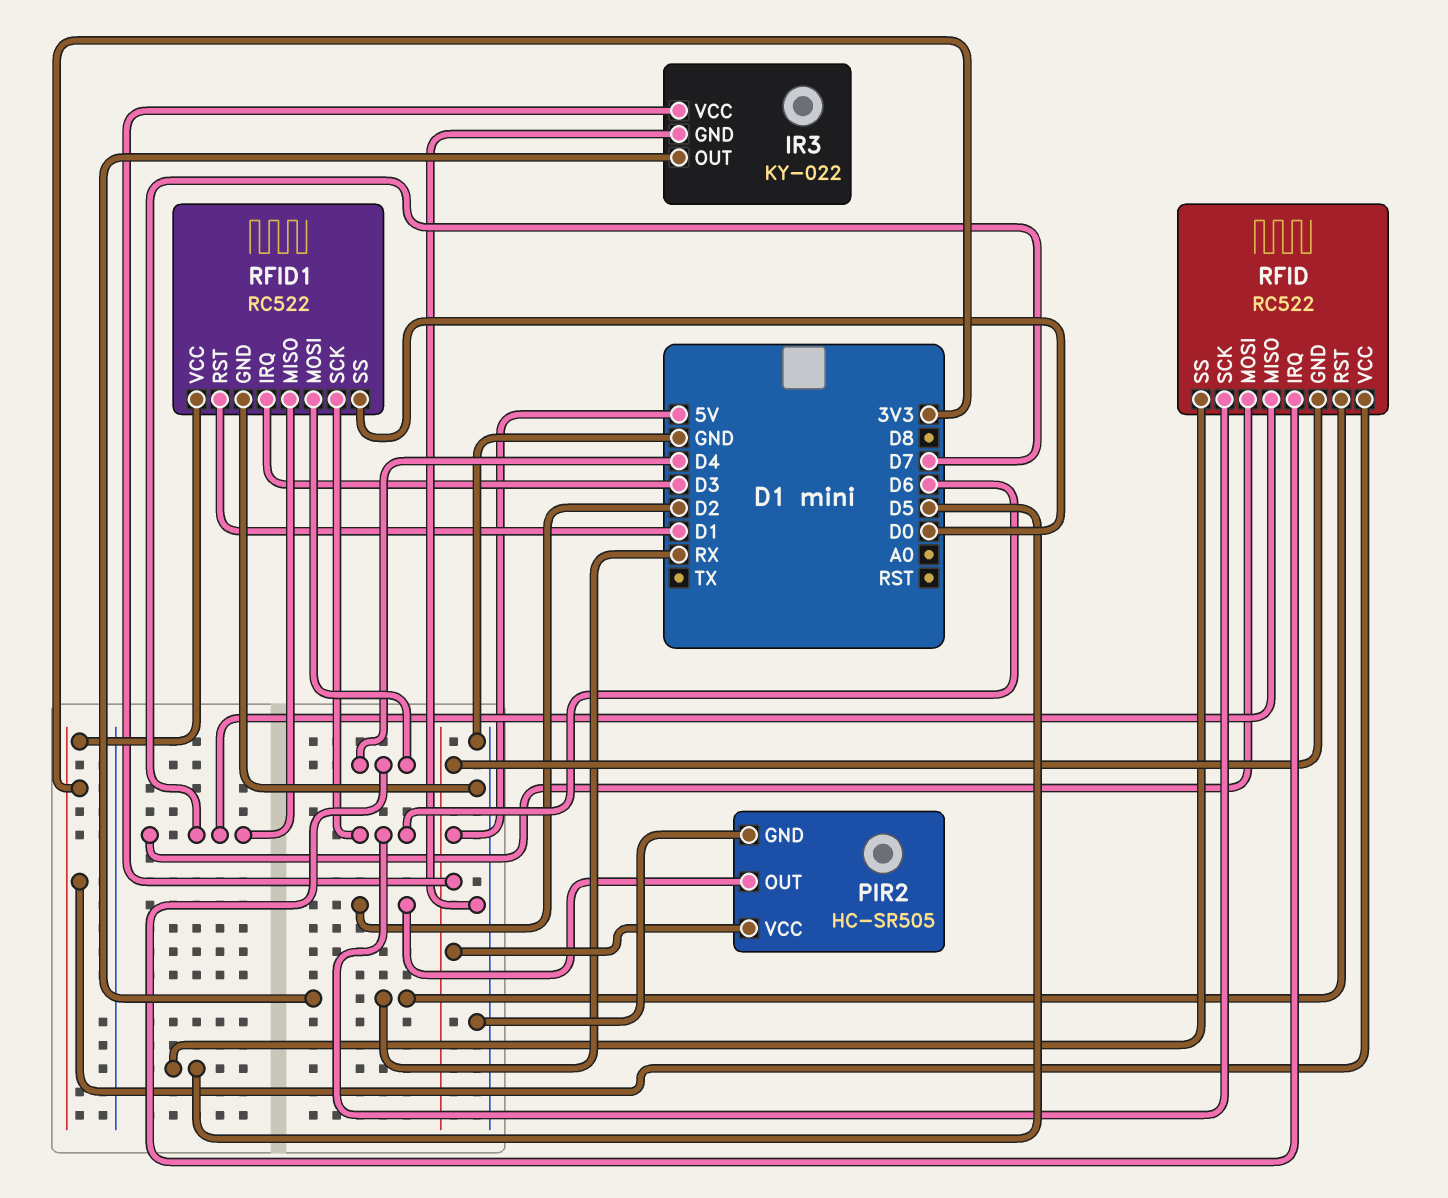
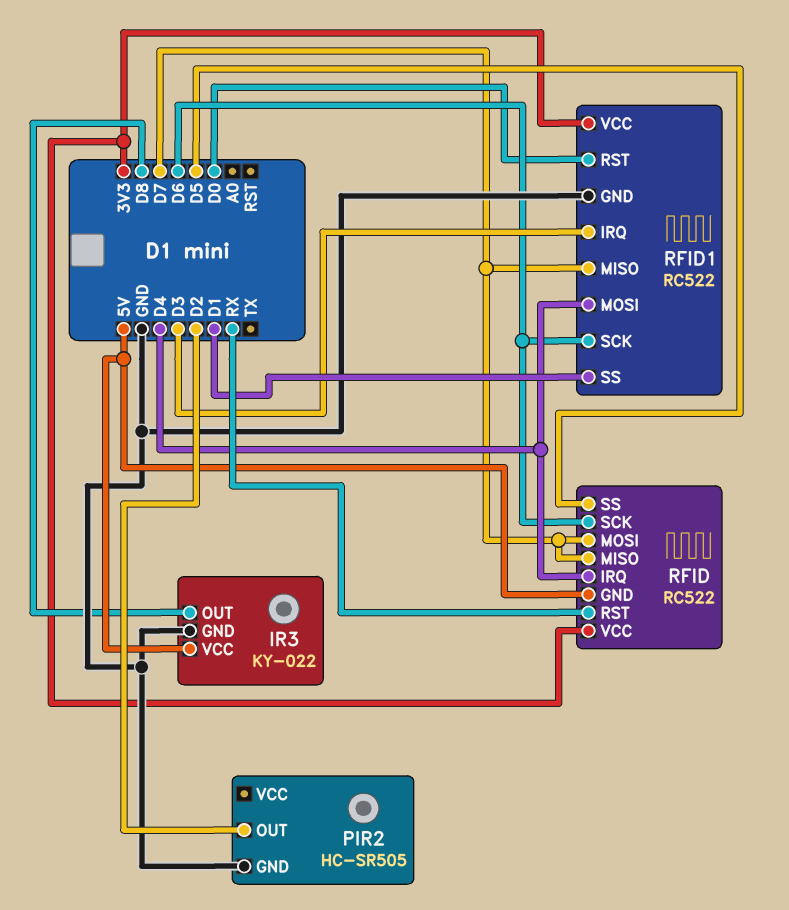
IR3 pin OUT: RX -> D8
PIR2 pin VCC: 5V -> none
RFID1 pin RST: D1 -> D0
RFID1 pin SS: D0 -> D1

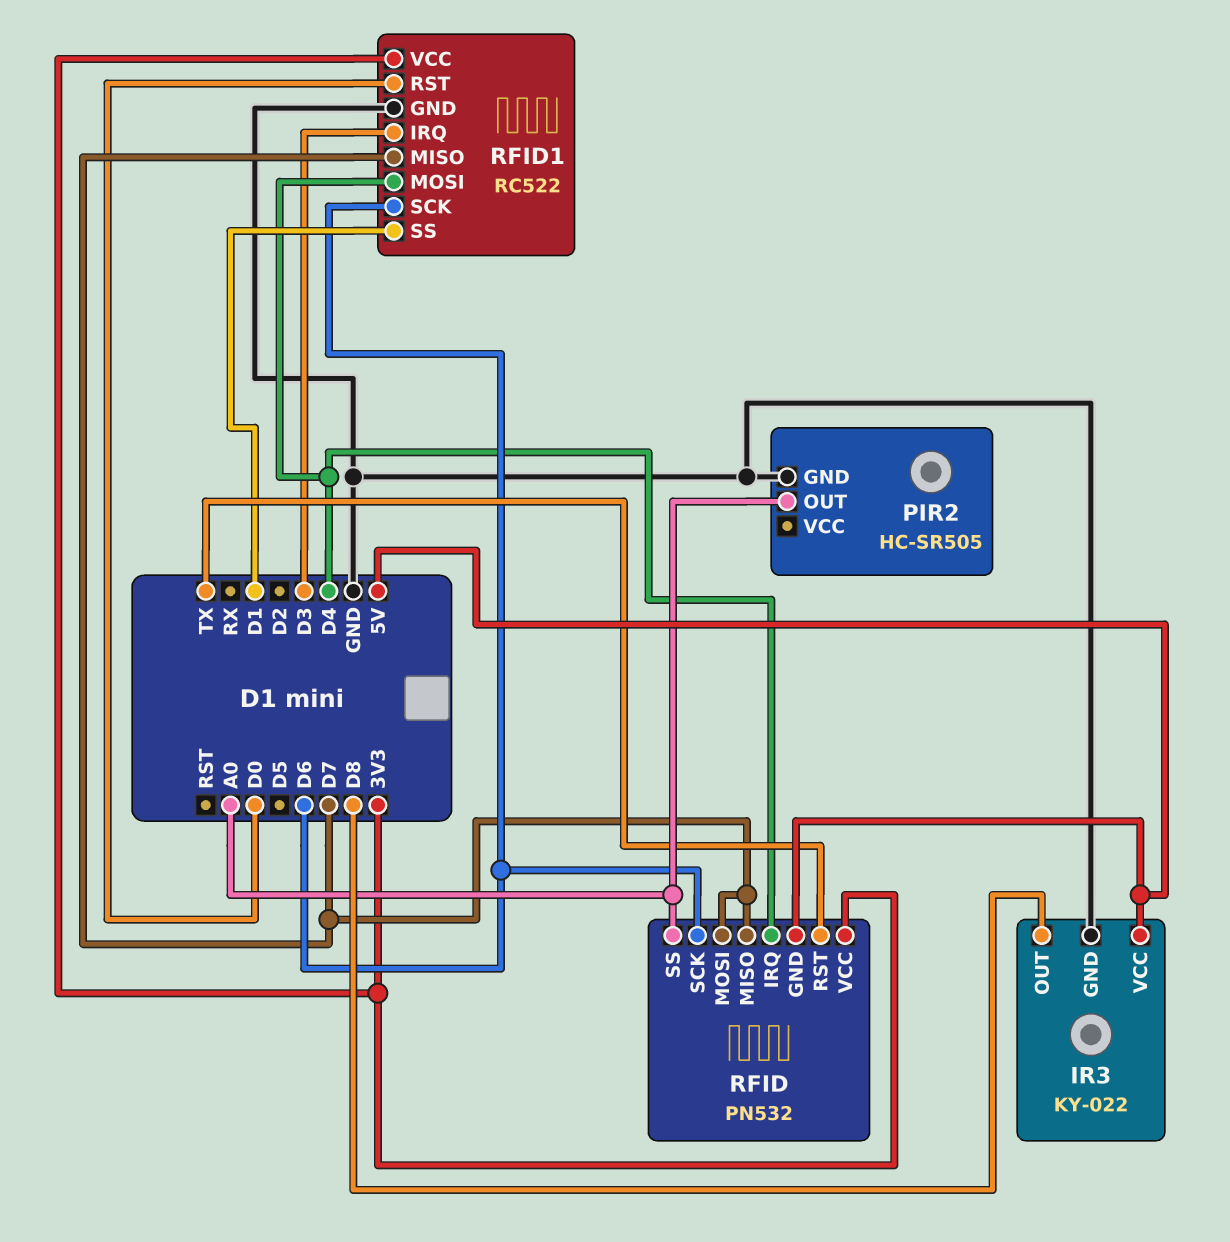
PIR2 pin OUT: D2 -> A0
RFID: RC522 -> PN532
RFID pin RST: RX -> TX
RFID pin SS: D5 -> A0

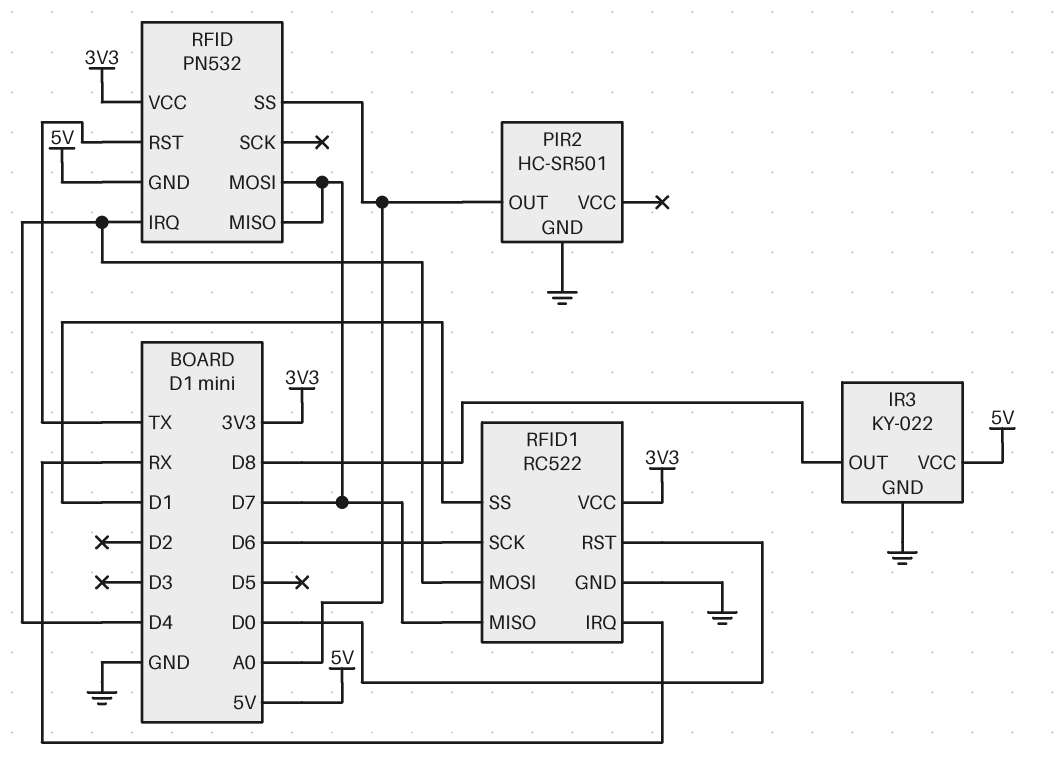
PIR2: HC-SR505 -> HC-SR501
RFID pin SCK: D6 -> none
RFID1 pin IRQ: D3 -> RX

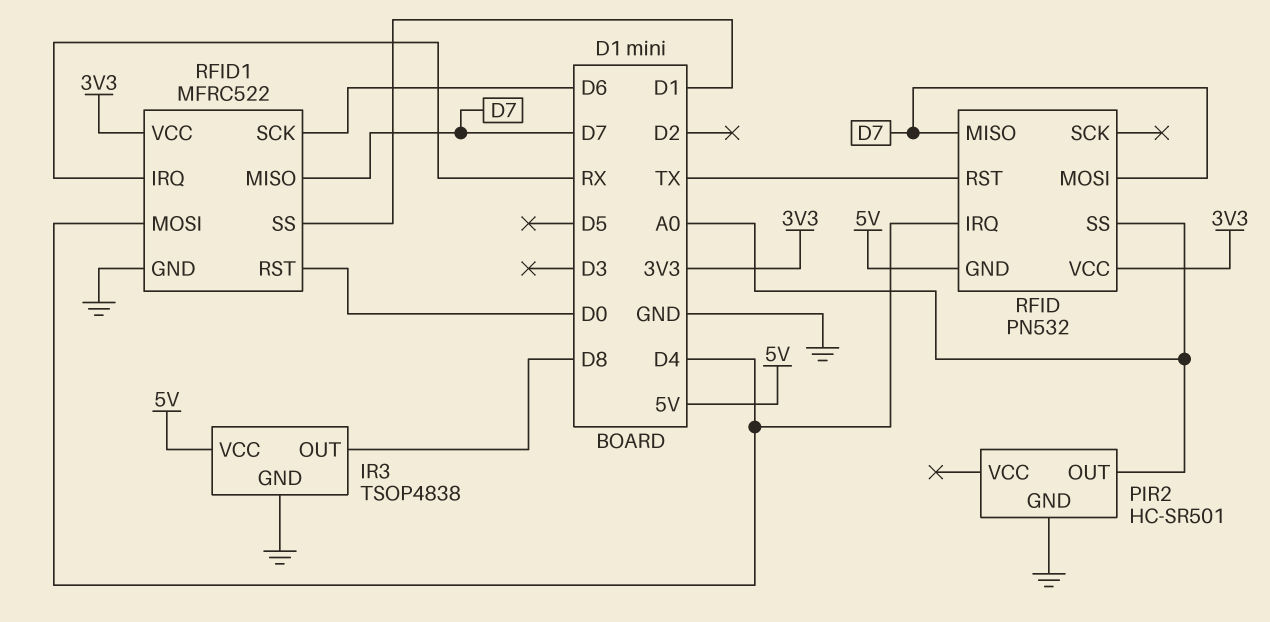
IR3: KY-022 -> TSOP4838
RFID1: RC522 -> MFRC522

